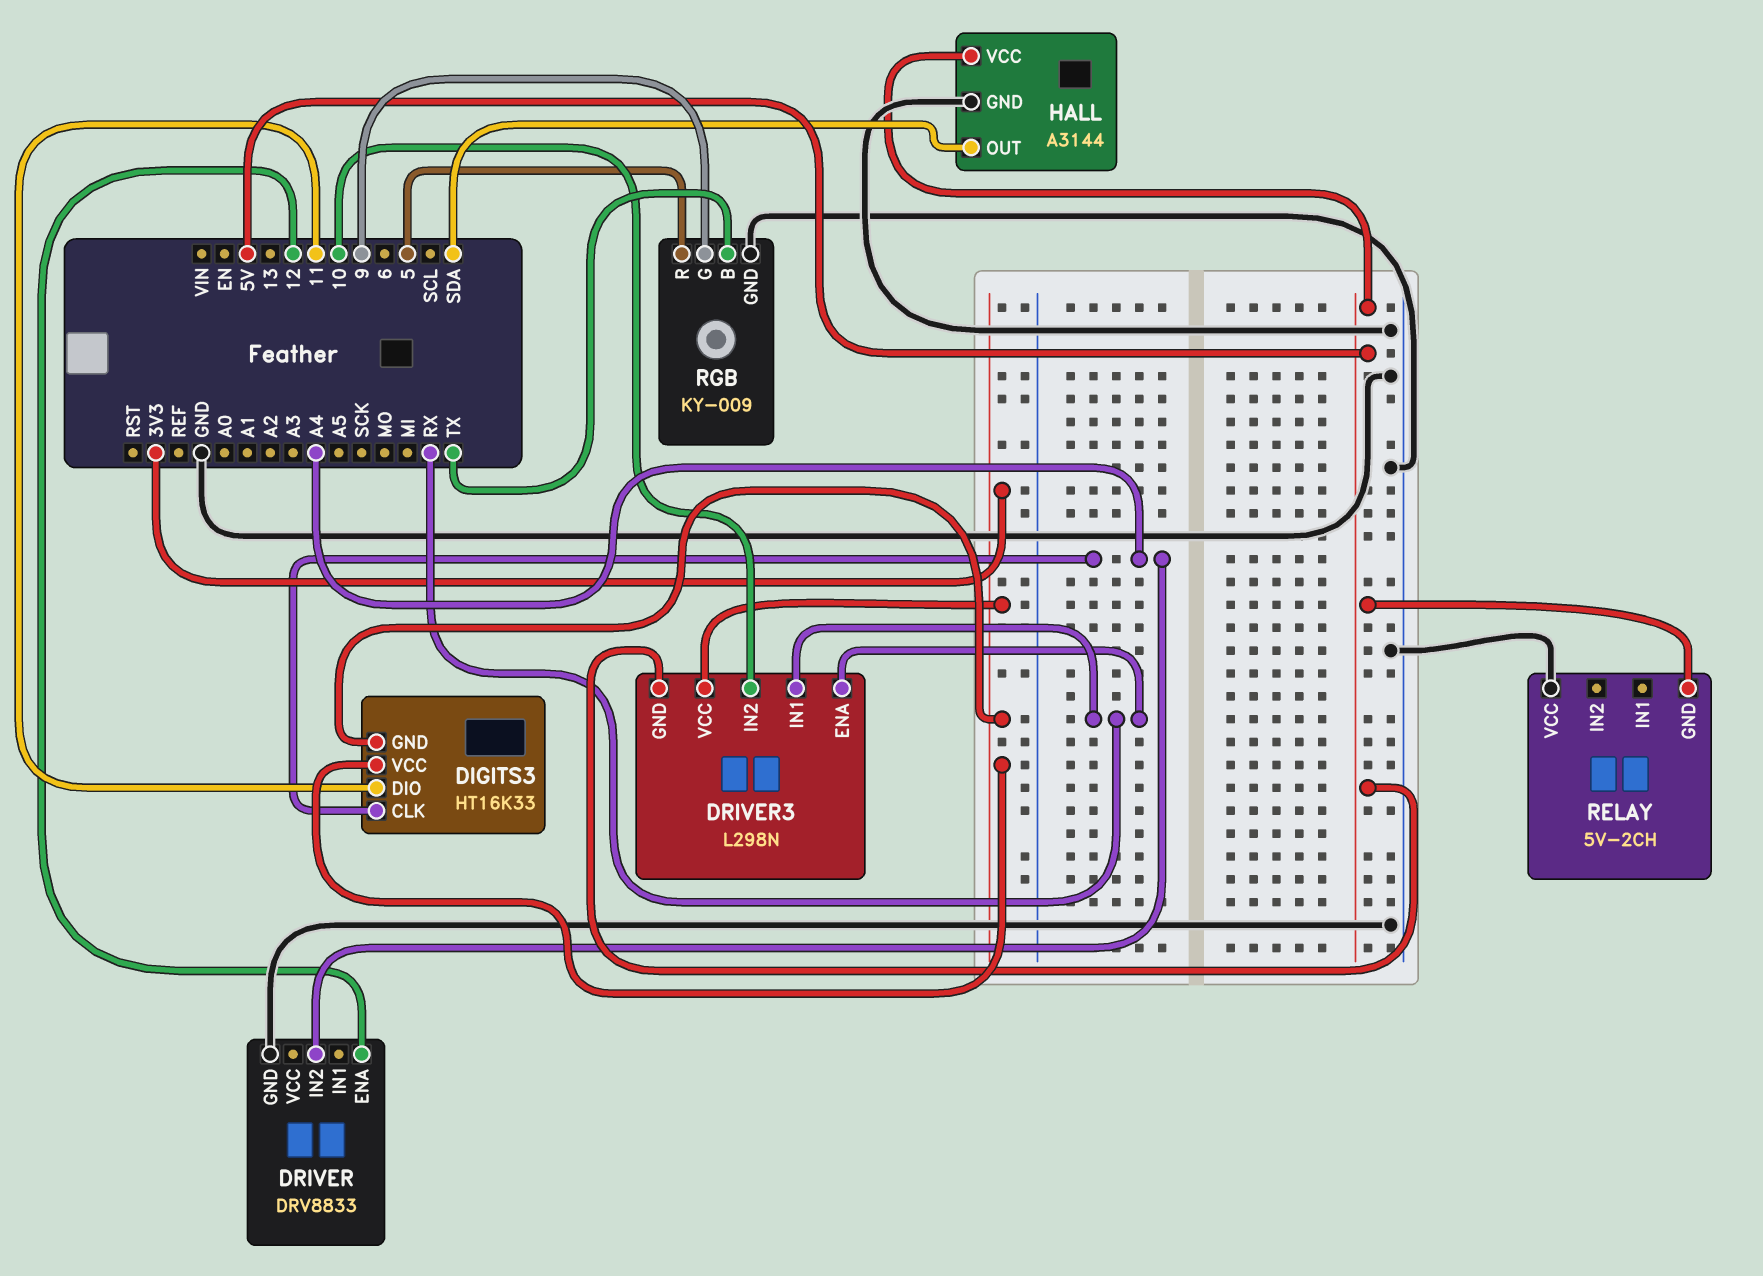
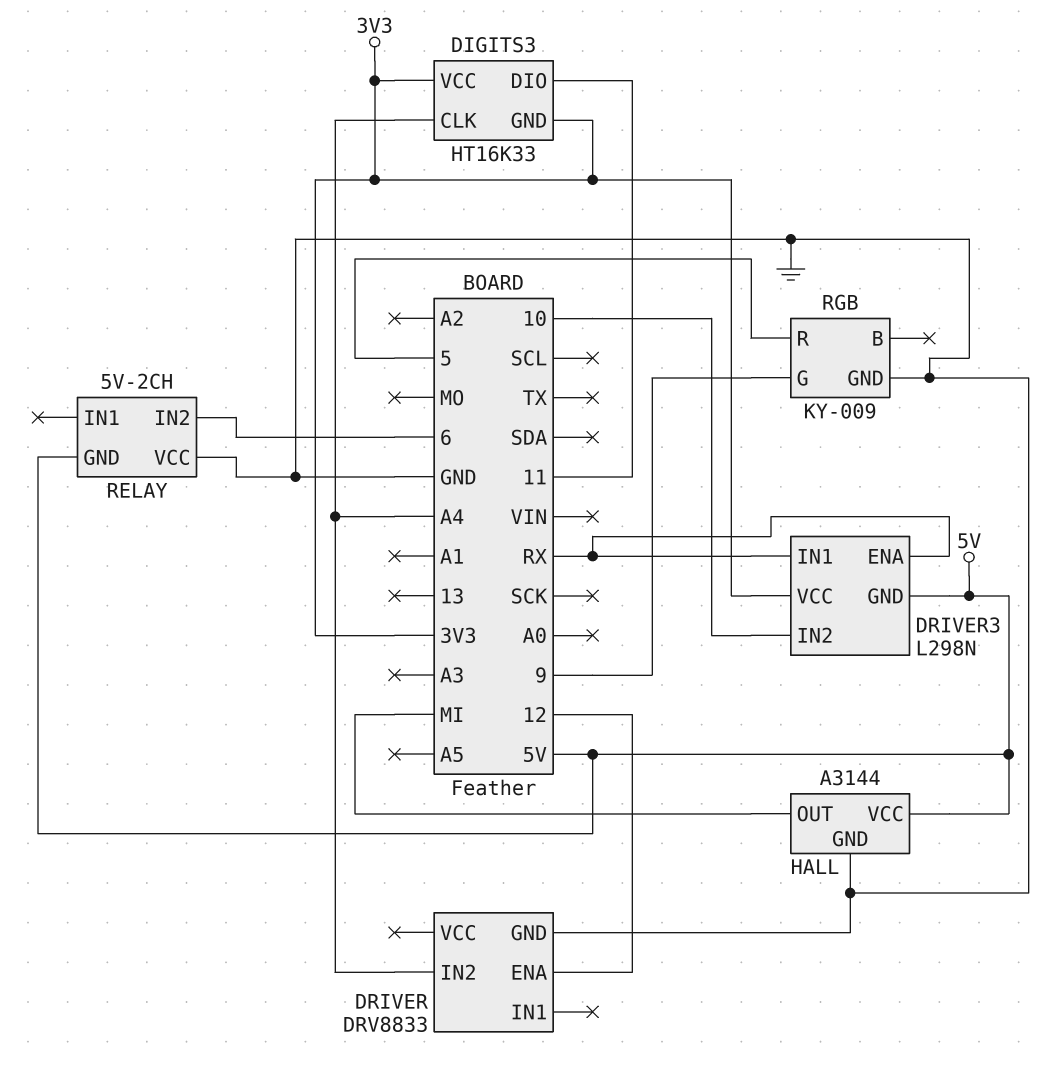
HALL pin OUT: SDA -> MI
RELAY pin IN2: none -> 6
RGB pin B: TX -> none

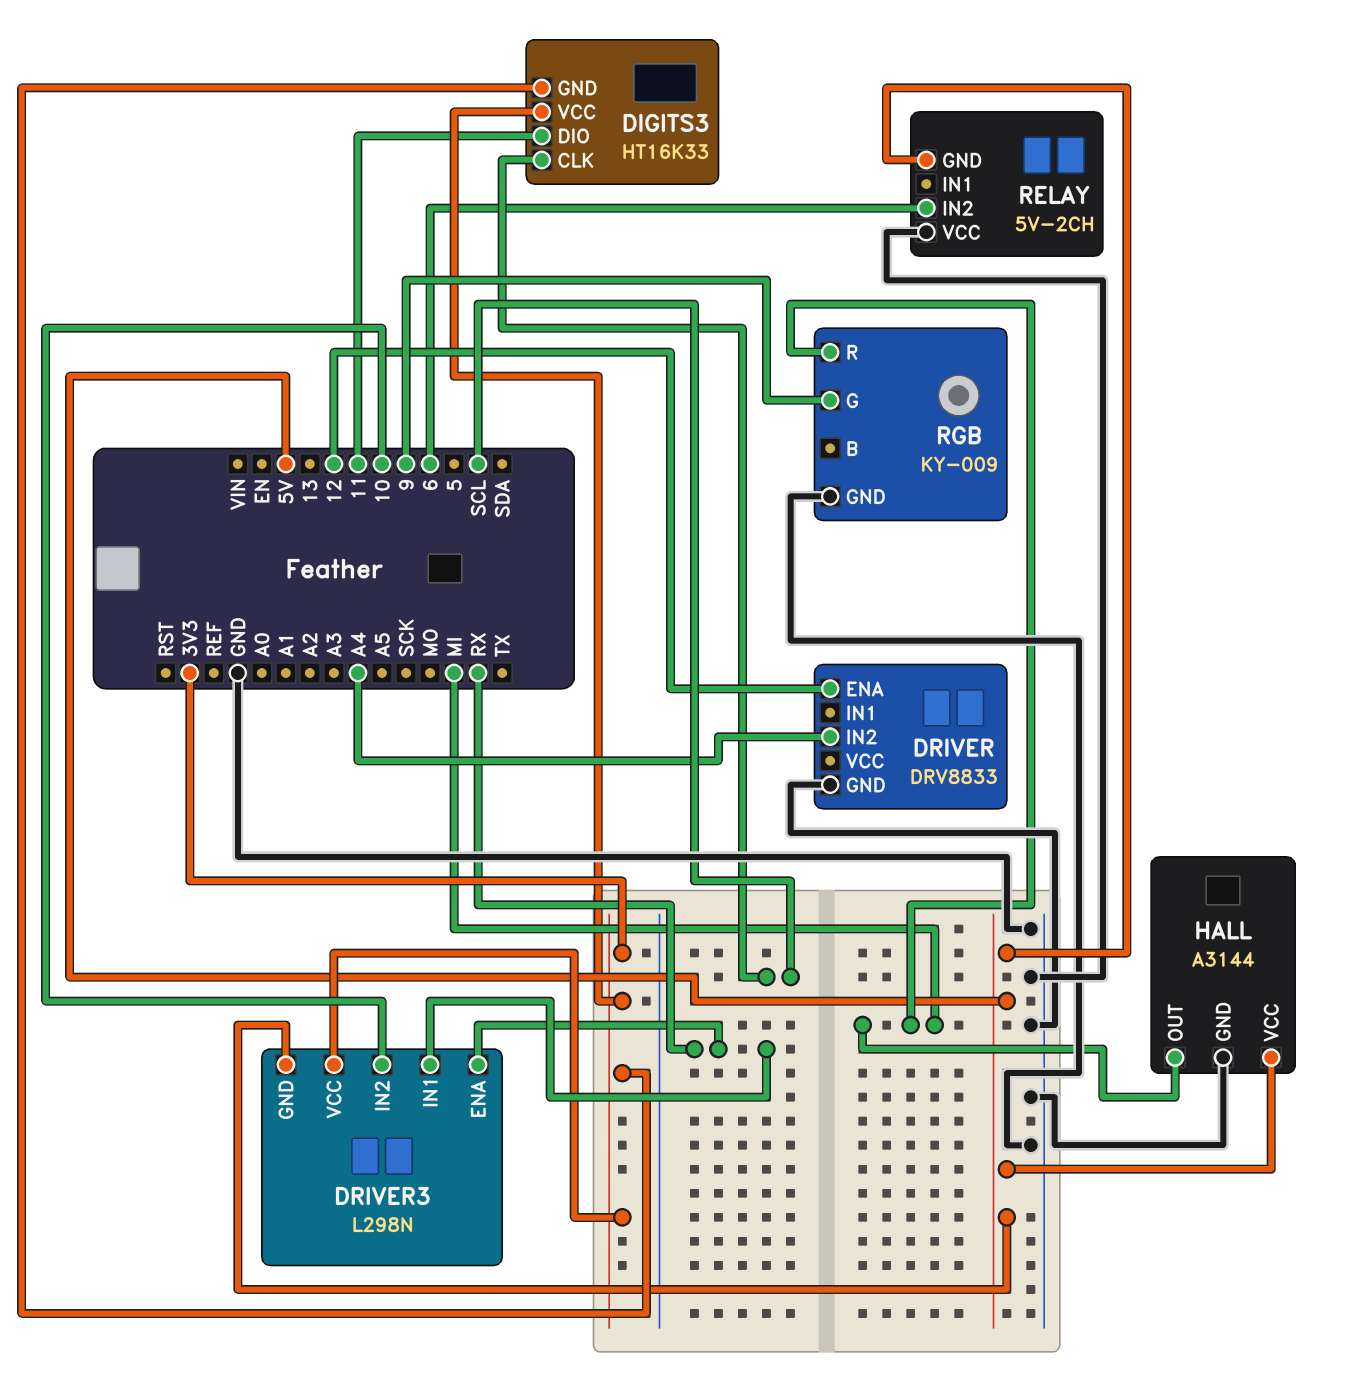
DIGITS3 pin CLK: A4 -> SCL
RGB pin R: 5 -> MI

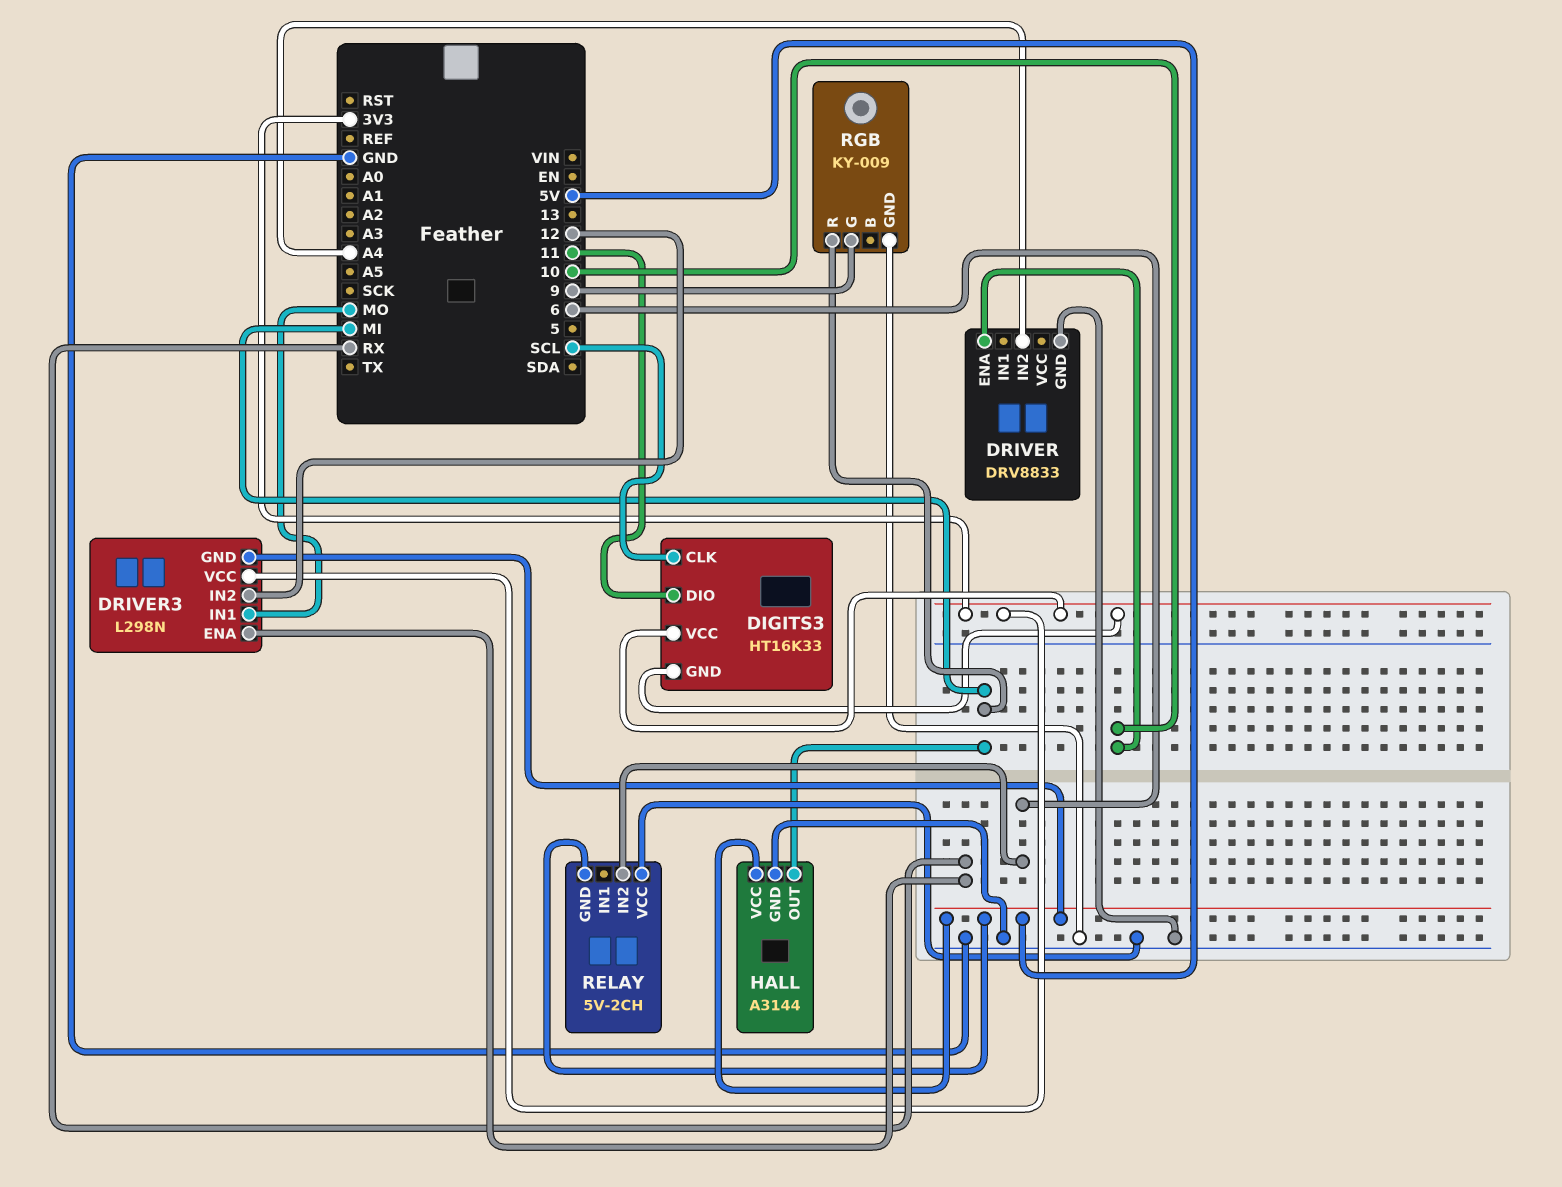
DRIVER pin ENA: 12 -> 10
DRIVER3 pin IN1: RX -> MO
DRIVER3 pin IN2: 10 -> 12

